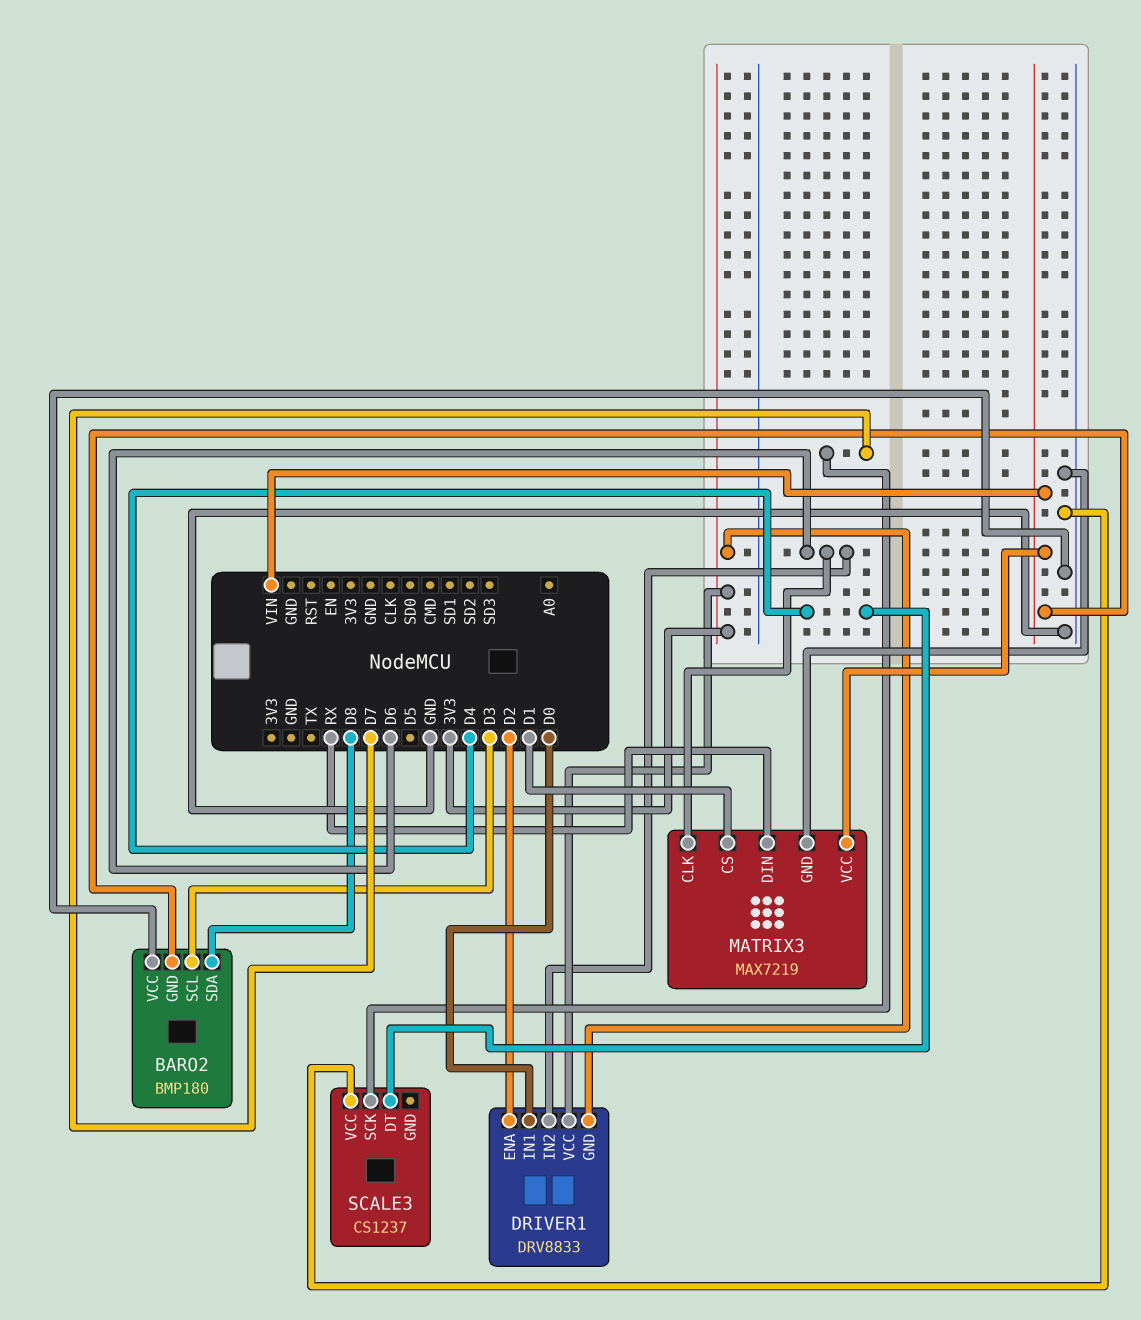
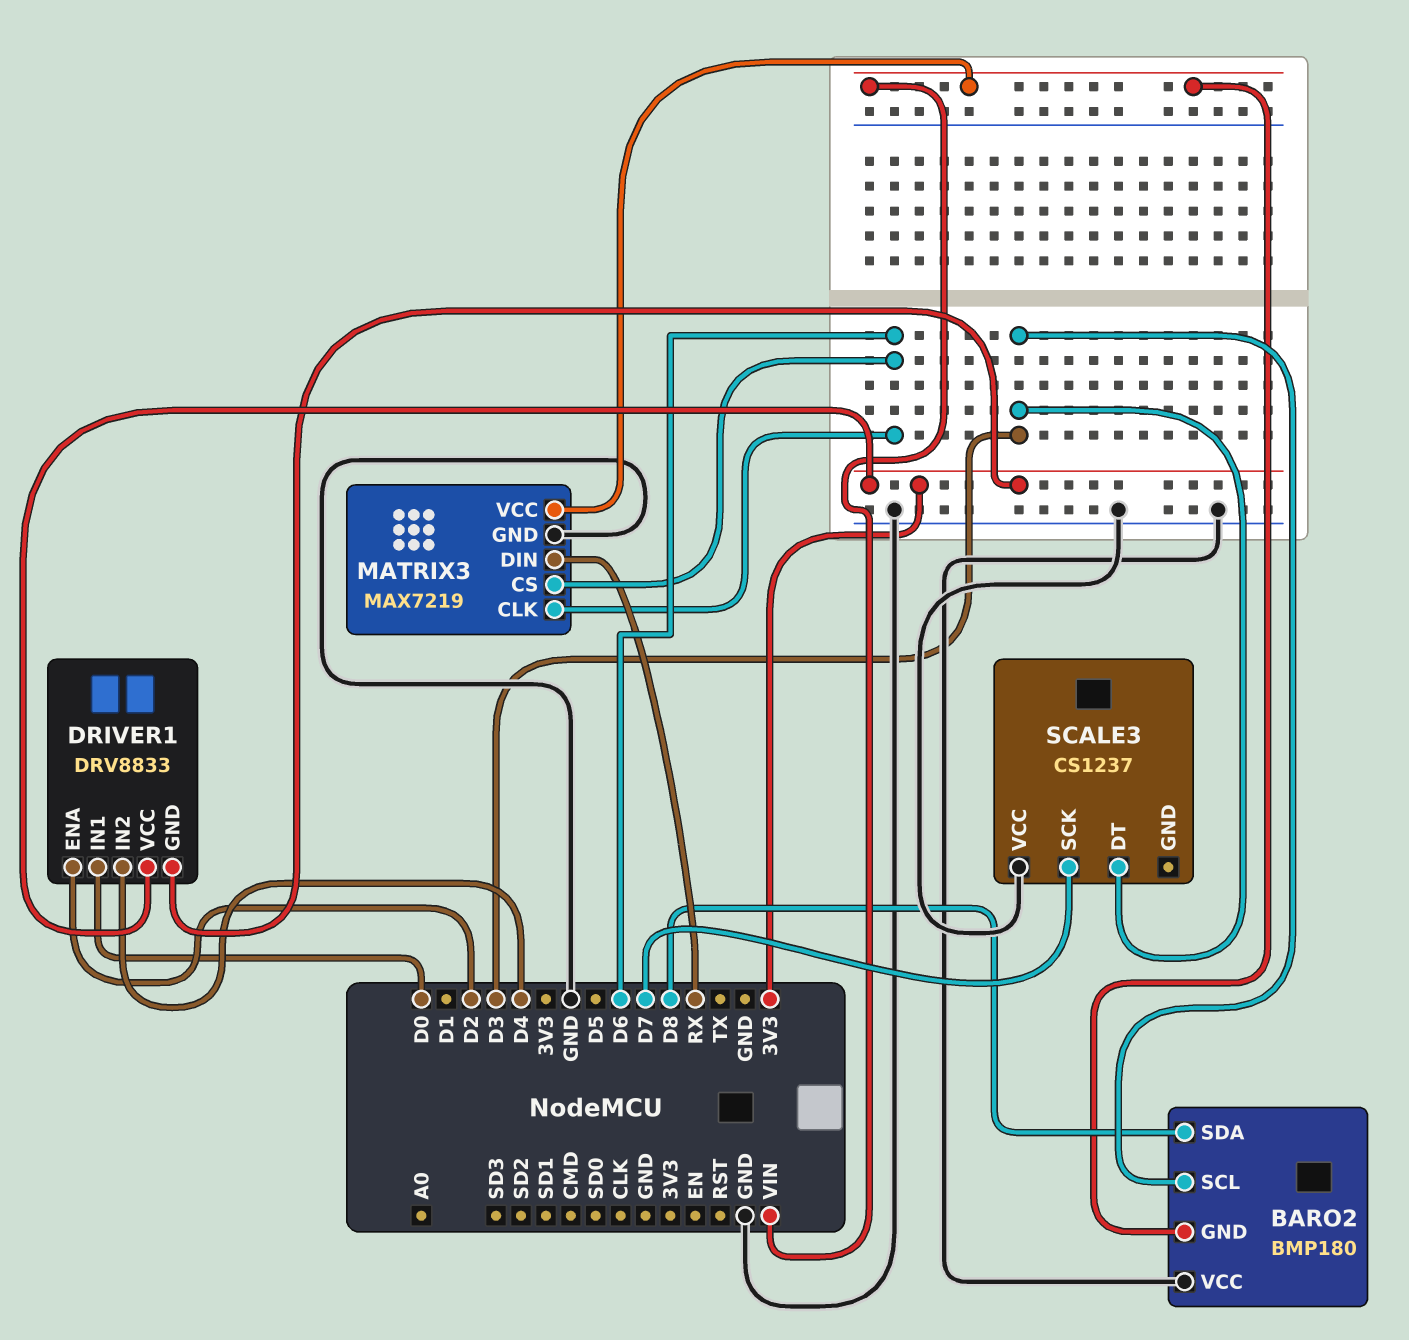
DRIVER1 pin IN2: D6 -> D4
MATRIX3 pin CS: D1 -> D6
SCALE3 pin DT: D4 -> D3

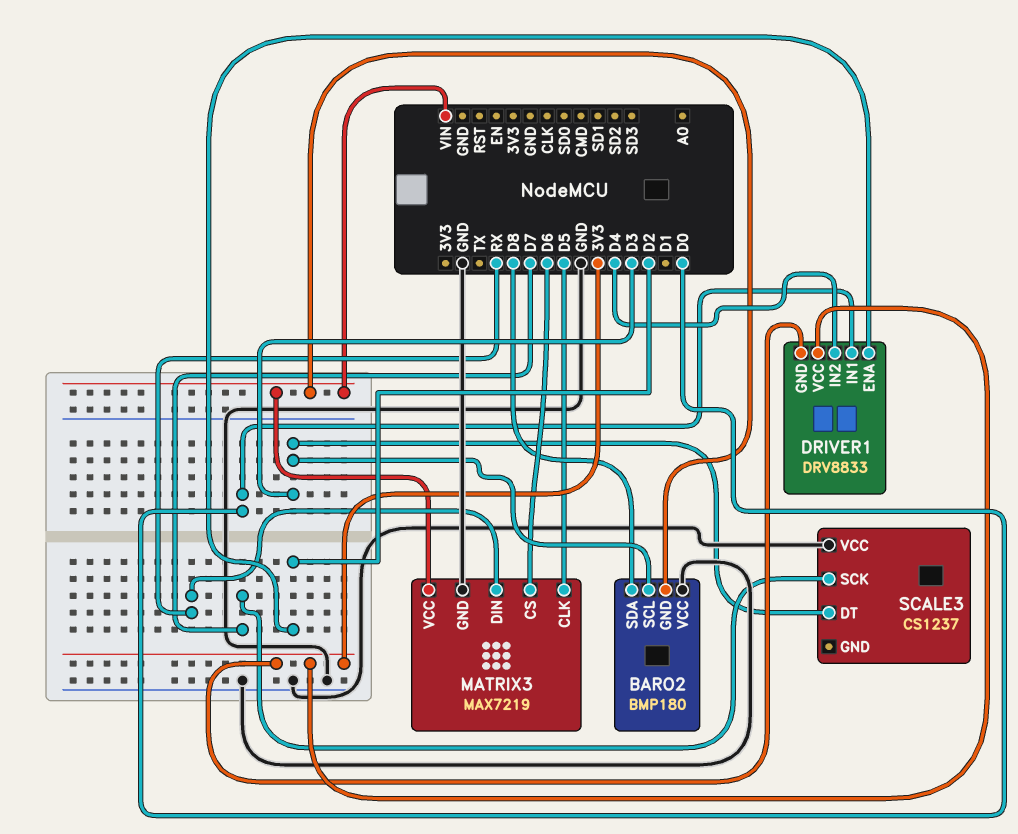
MATRIX3 pin CLK: D6 -> D5

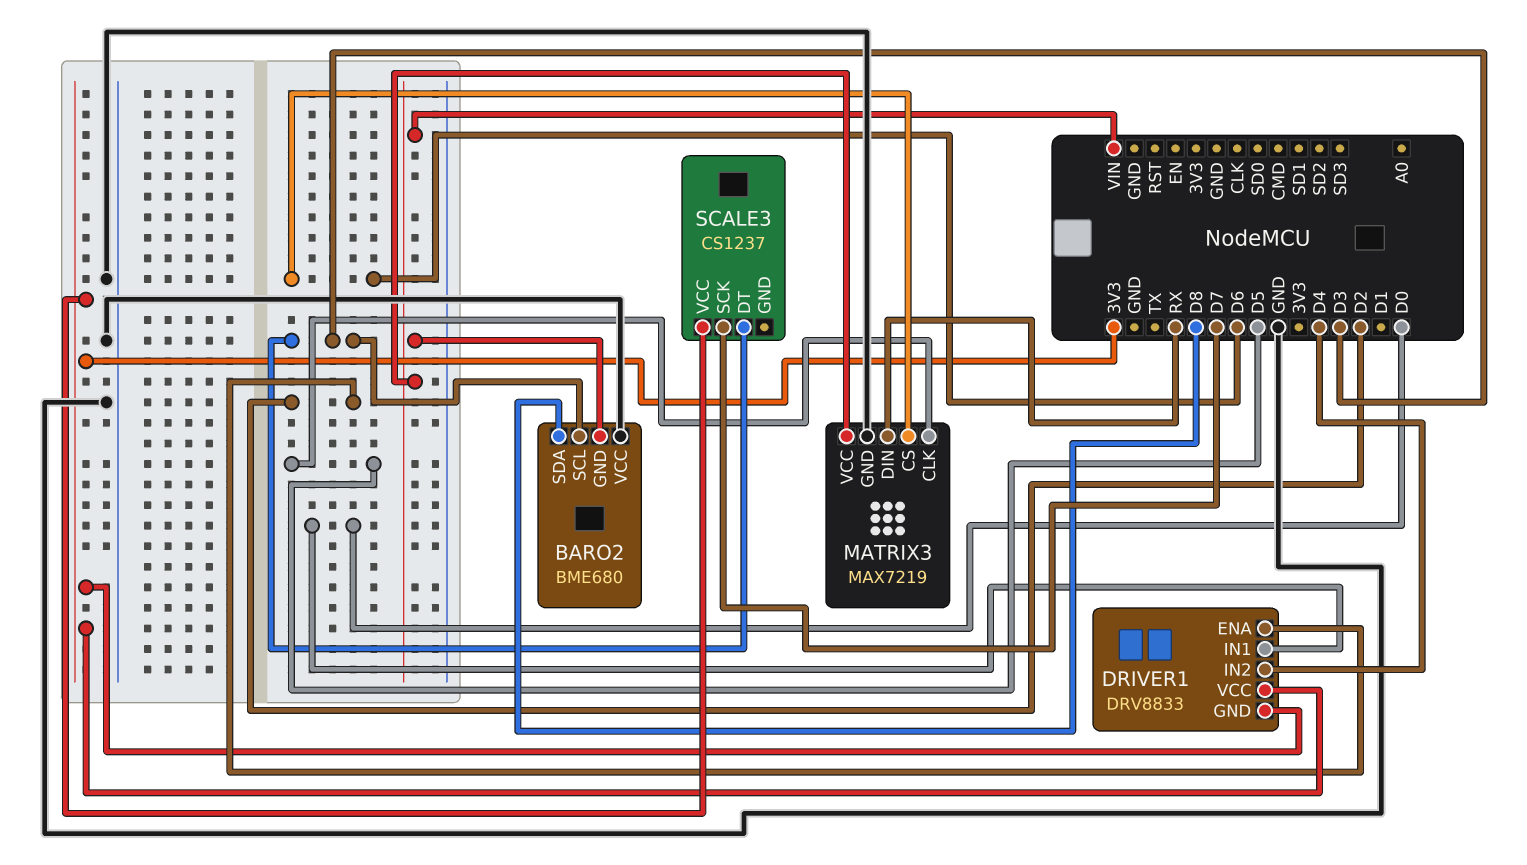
BARO2: BMP180 -> BME680
SCALE3 pin VCC: GND -> 3V3

